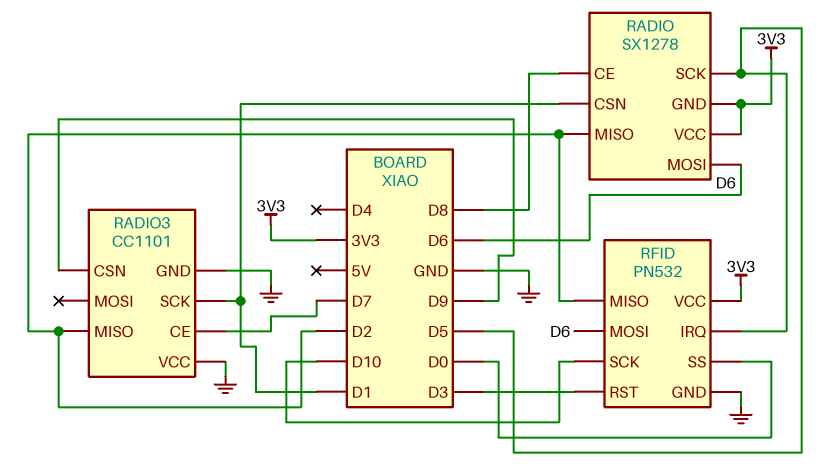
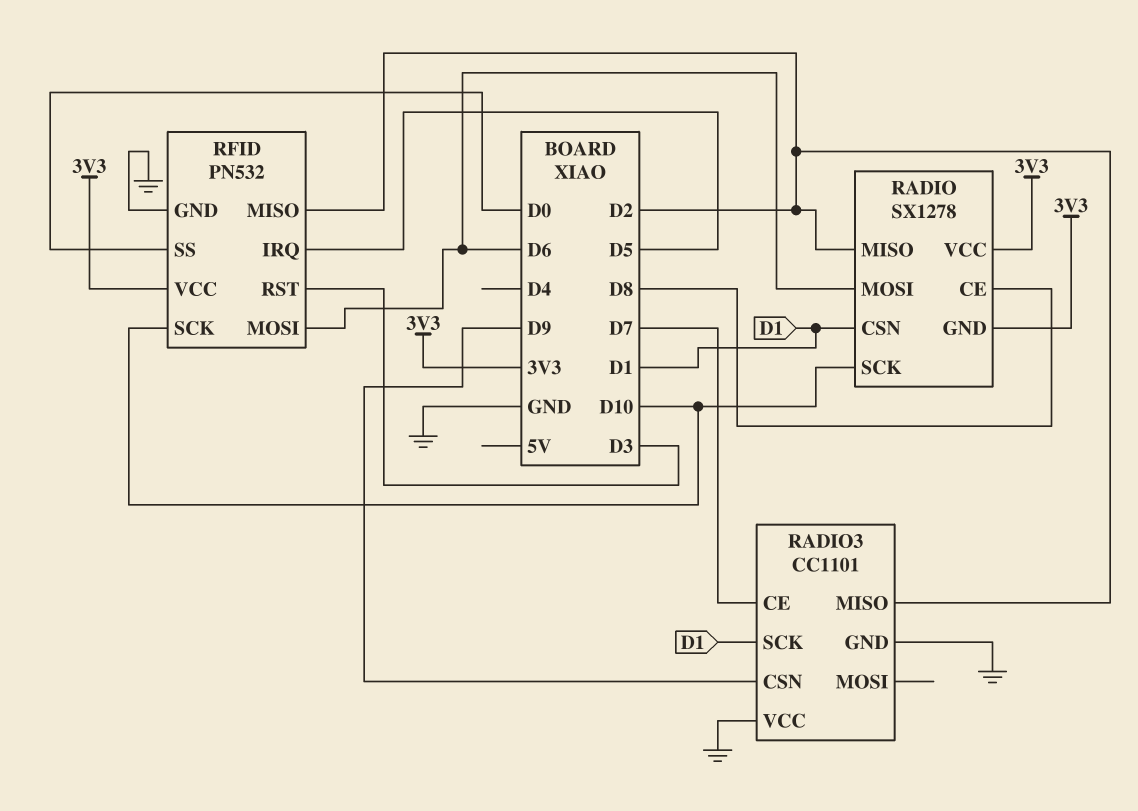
RADIO pin SCK: D5 -> D10

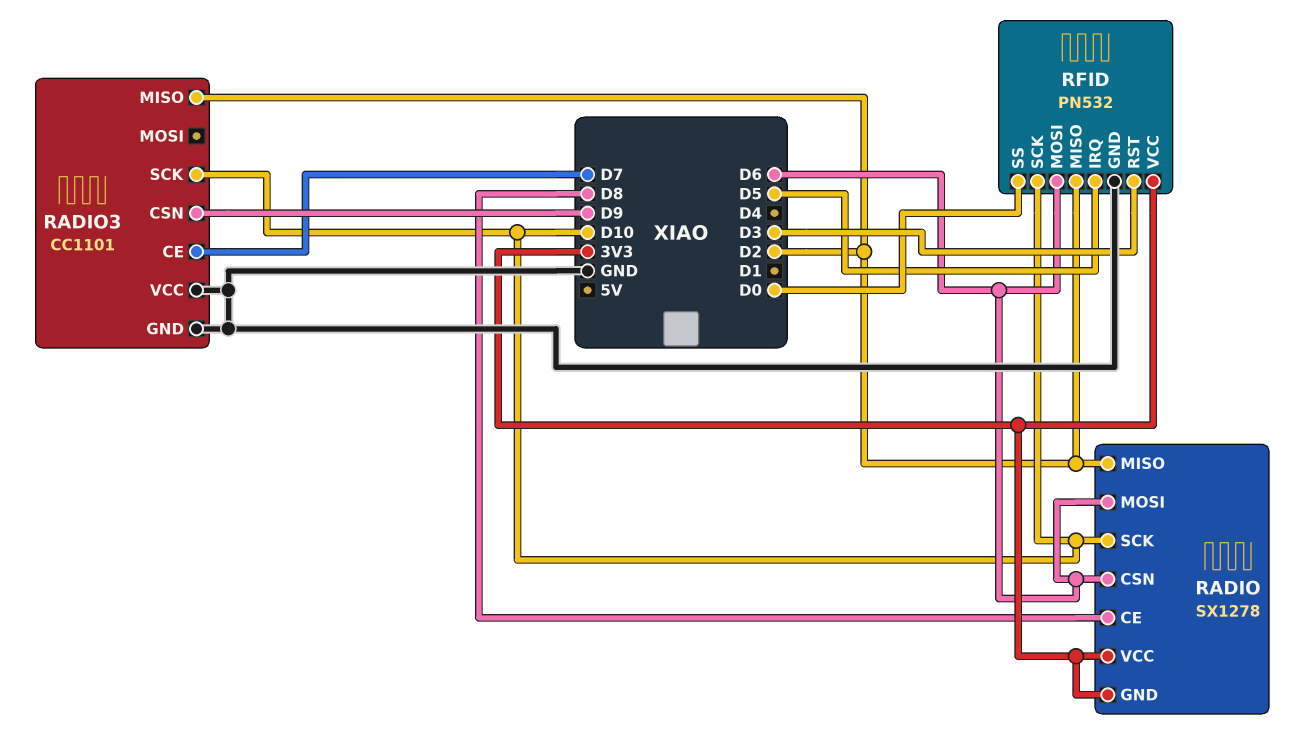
RADIO pin CSN: D1 -> D6
RADIO3 pin SCK: D1 -> D10

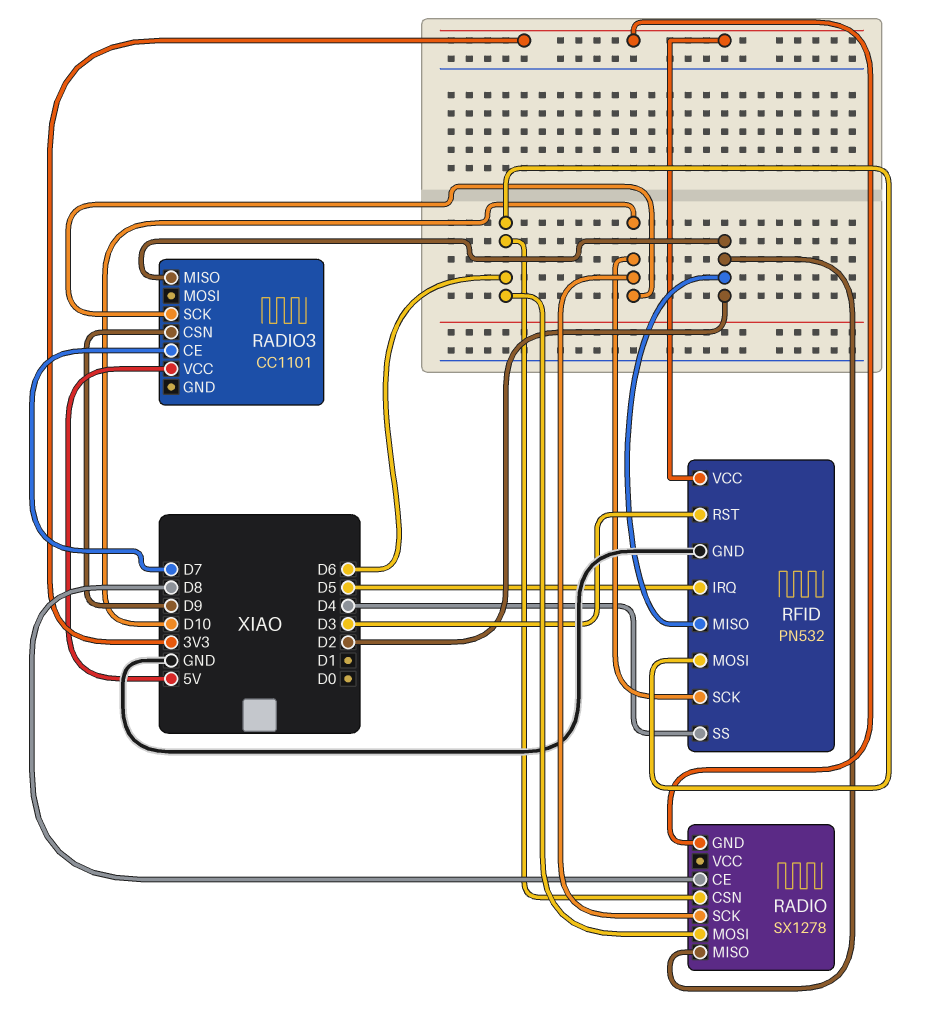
RADIO pin VCC: 3V3 -> none
RADIO3 pin GND: GND -> none
RADIO3 pin VCC: GND -> 5V
RFID pin SS: D0 -> D4

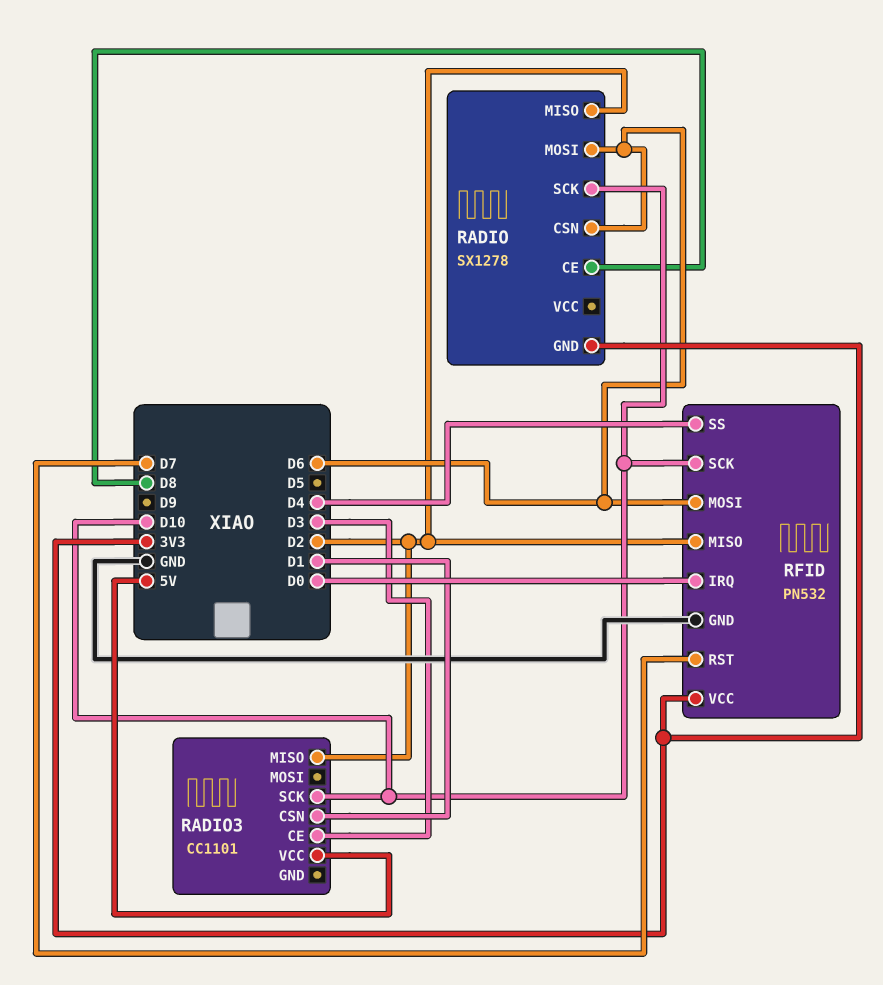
RADIO3 pin CE: D7 -> D3
RADIO3 pin CSN: D9 -> D1
RFID pin IRQ: D5 -> D0
RFID pin RST: D3 -> D7

